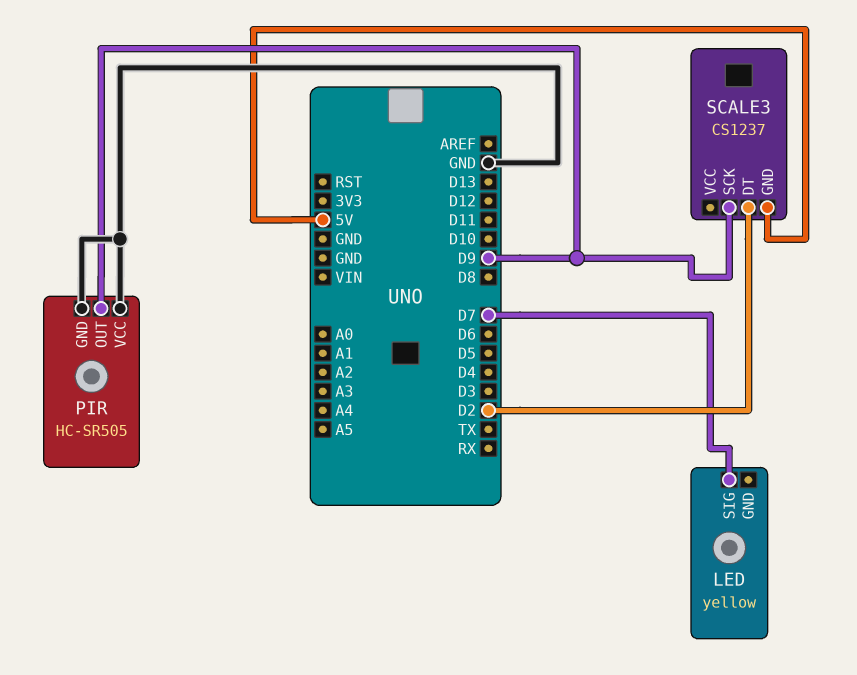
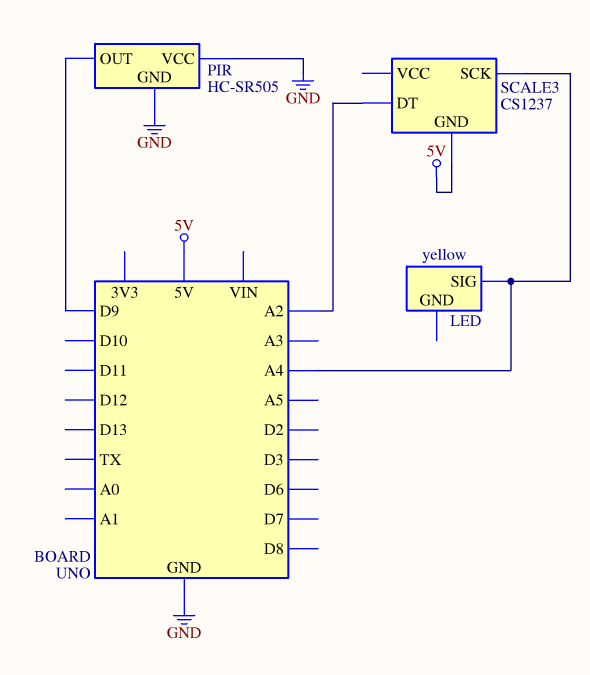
LED pin SIG: D7 -> A4
SCALE3 pin DT: D2 -> A2
SCALE3 pin SCK: D9 -> A4

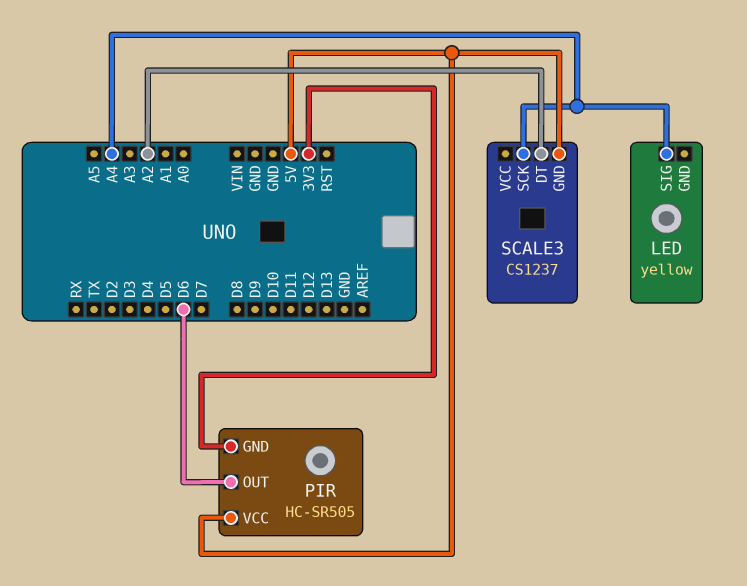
PIR pin GND: GND -> 3V3
PIR pin OUT: D9 -> D6
PIR pin VCC: GND -> 5V

